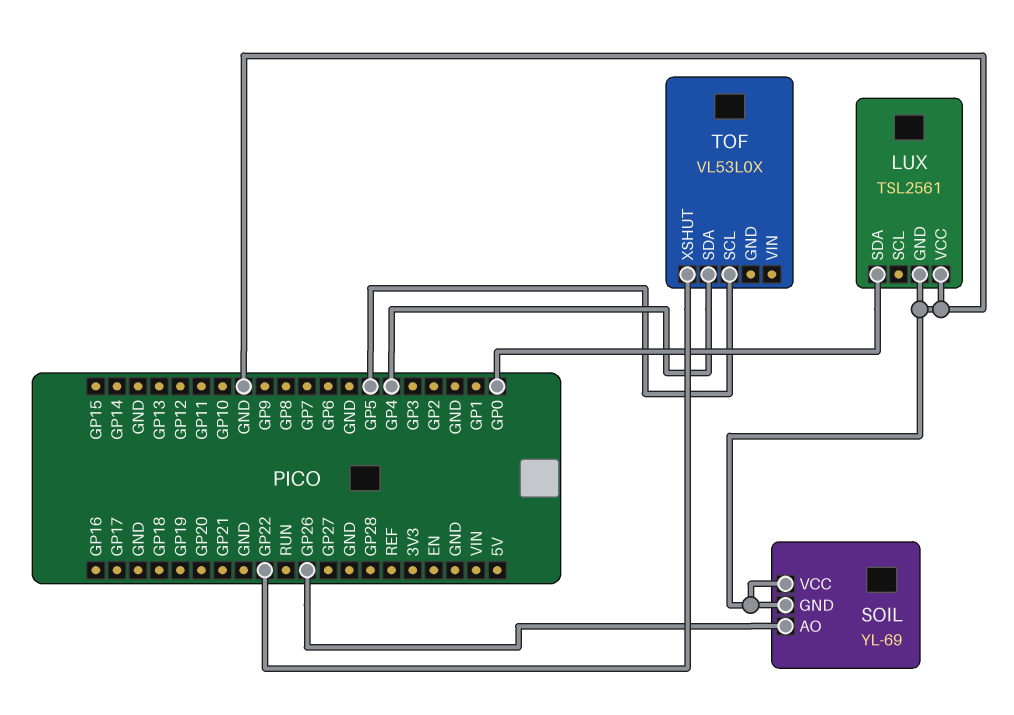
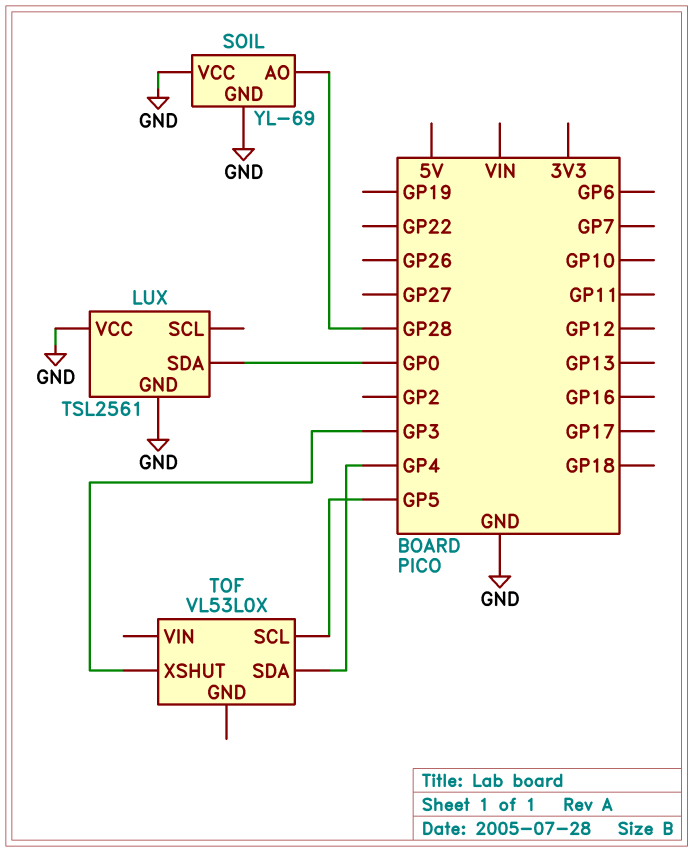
SOIL pin AO: GP26 -> GP28
TOF pin XSHUT: GP22 -> GP3

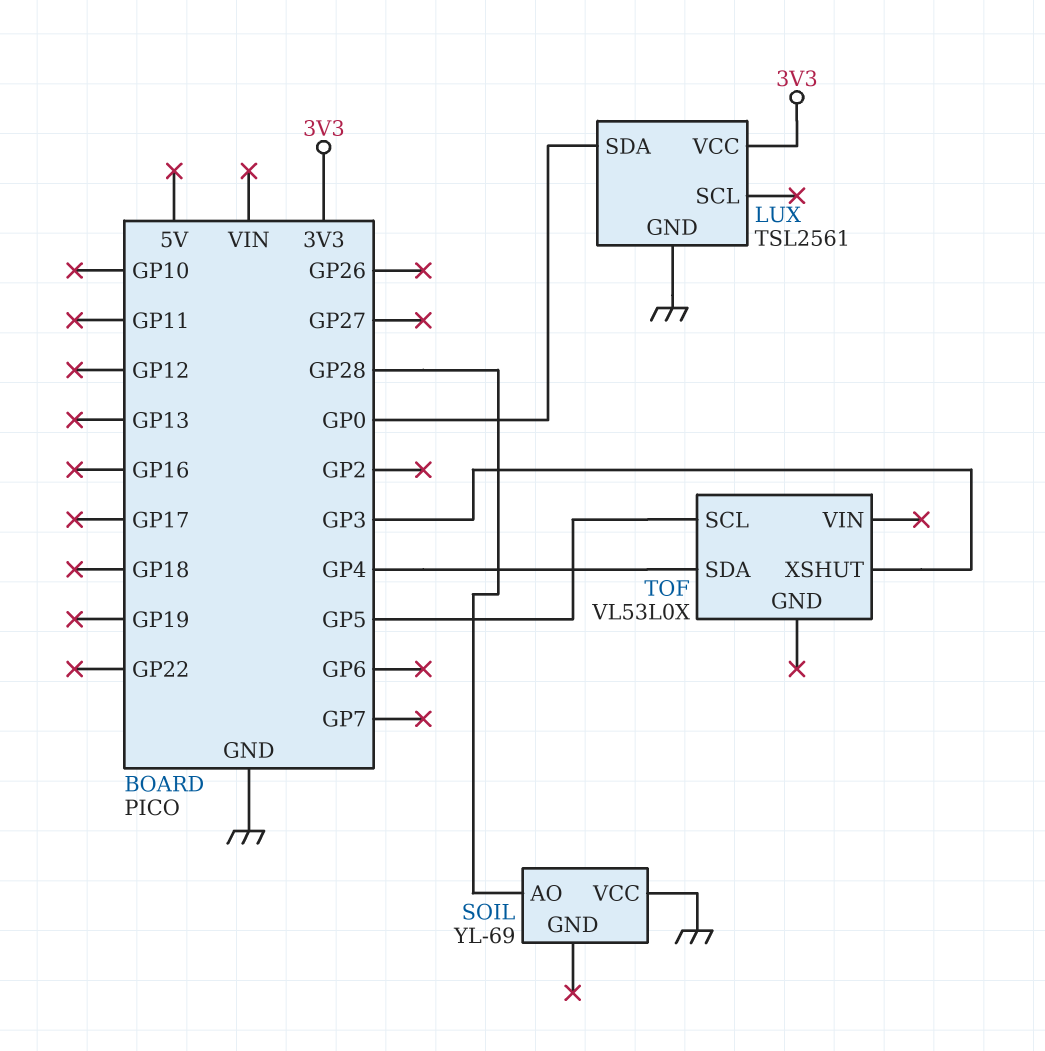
LUX pin VCC: GND -> 3V3
SOIL pin GND: GND -> none

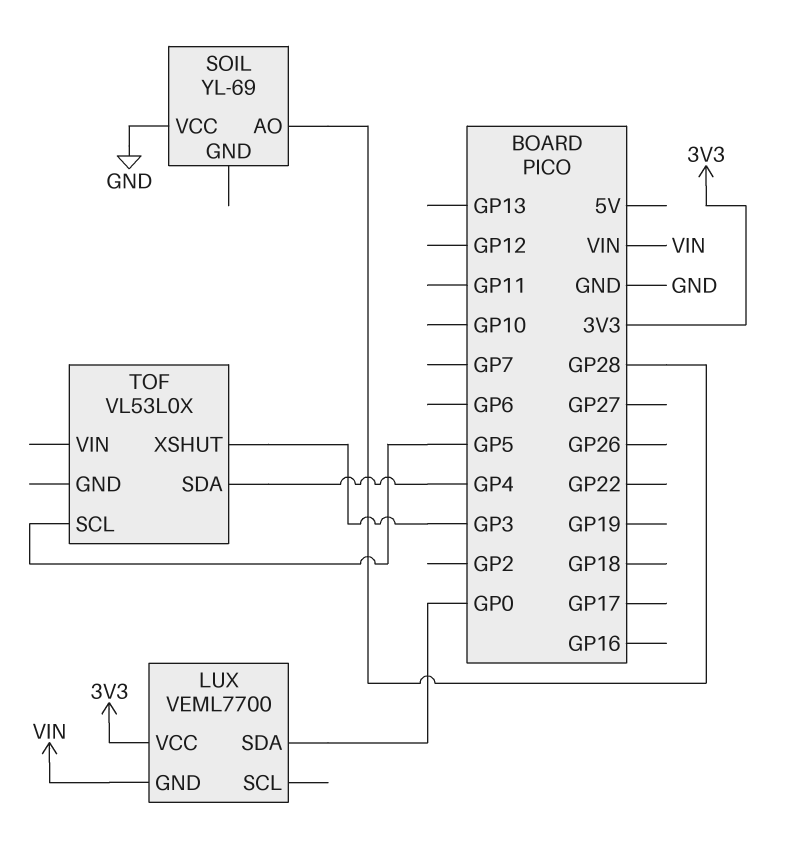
LUX: TSL2561 -> VEML7700
LUX pin GND: GND -> VIN

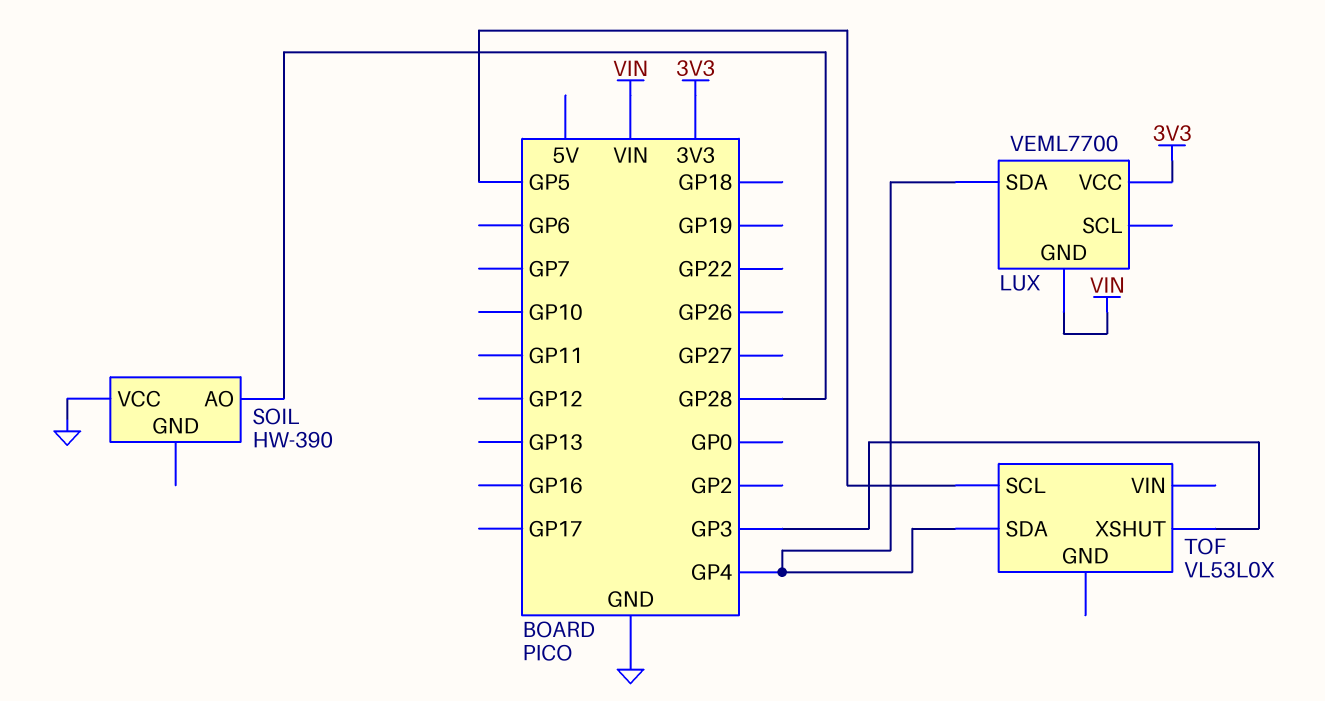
LUX pin SDA: GP0 -> GP4
SOIL: YL-69 -> HW-390

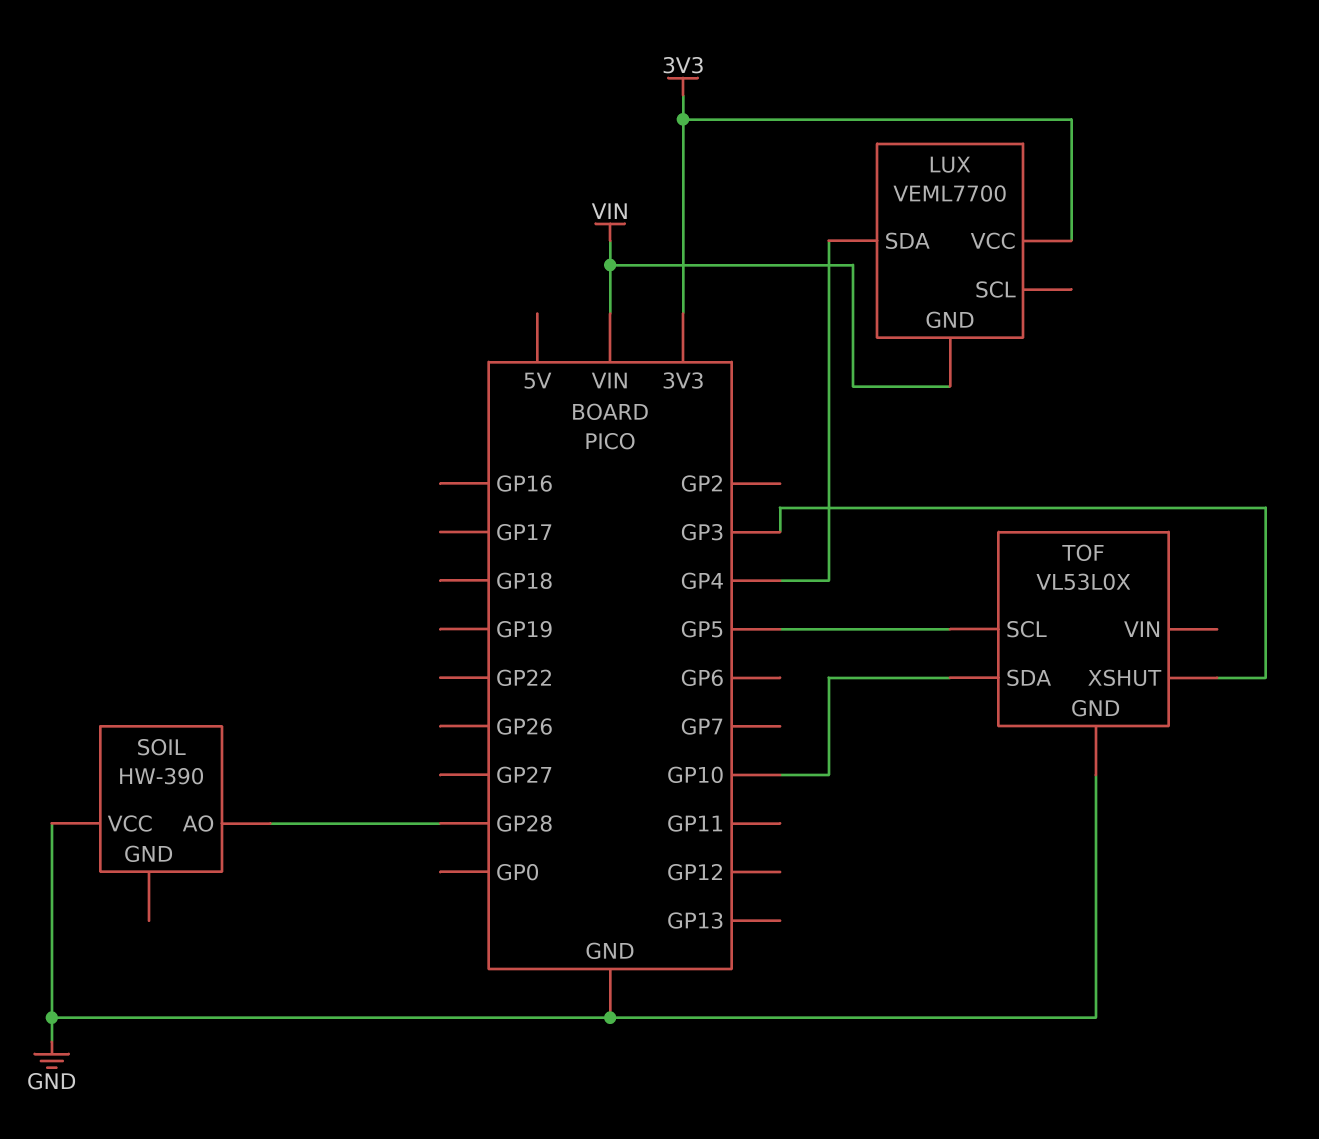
TOF pin GND: none -> GND
TOF pin SDA: GP4 -> GP10

